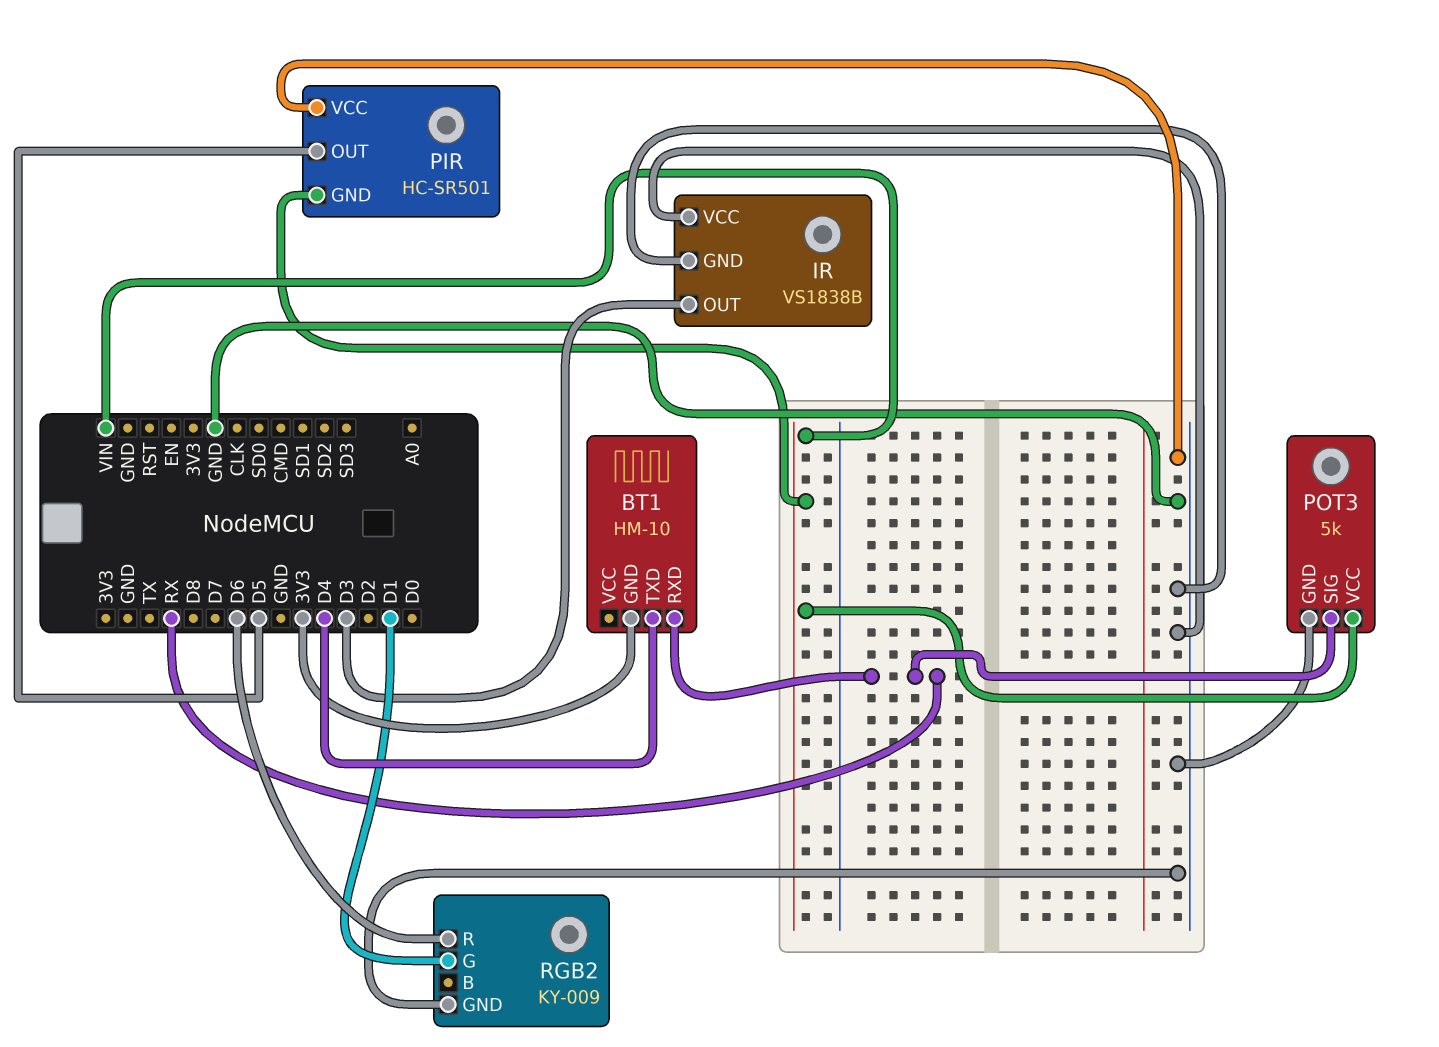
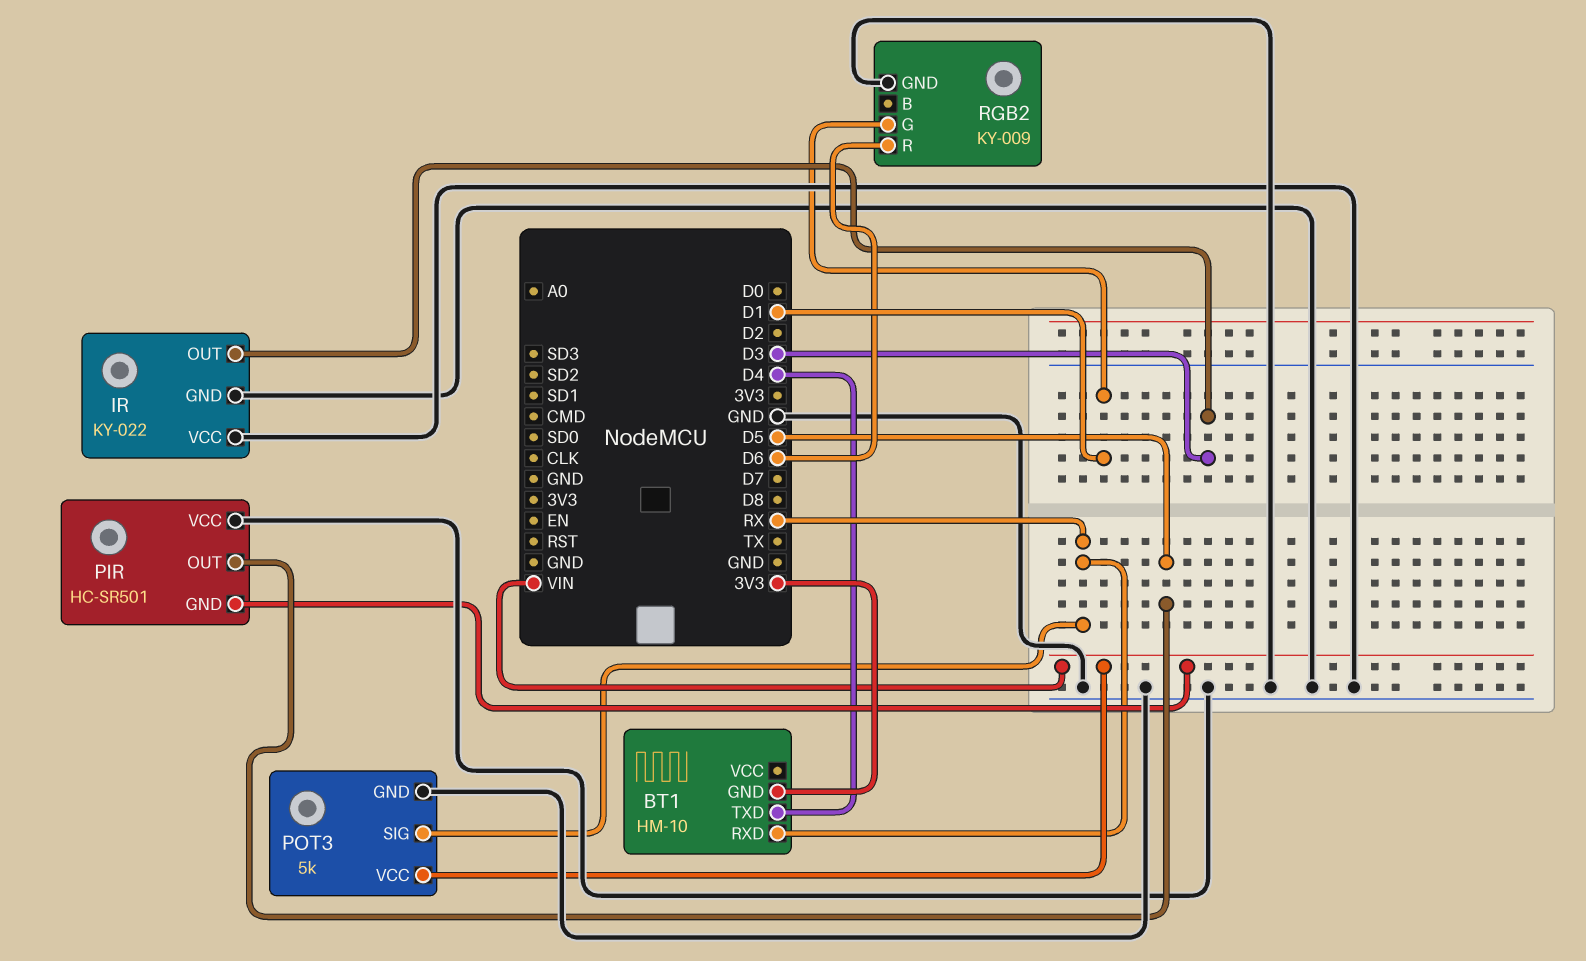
IR: VS1838B -> KY-022

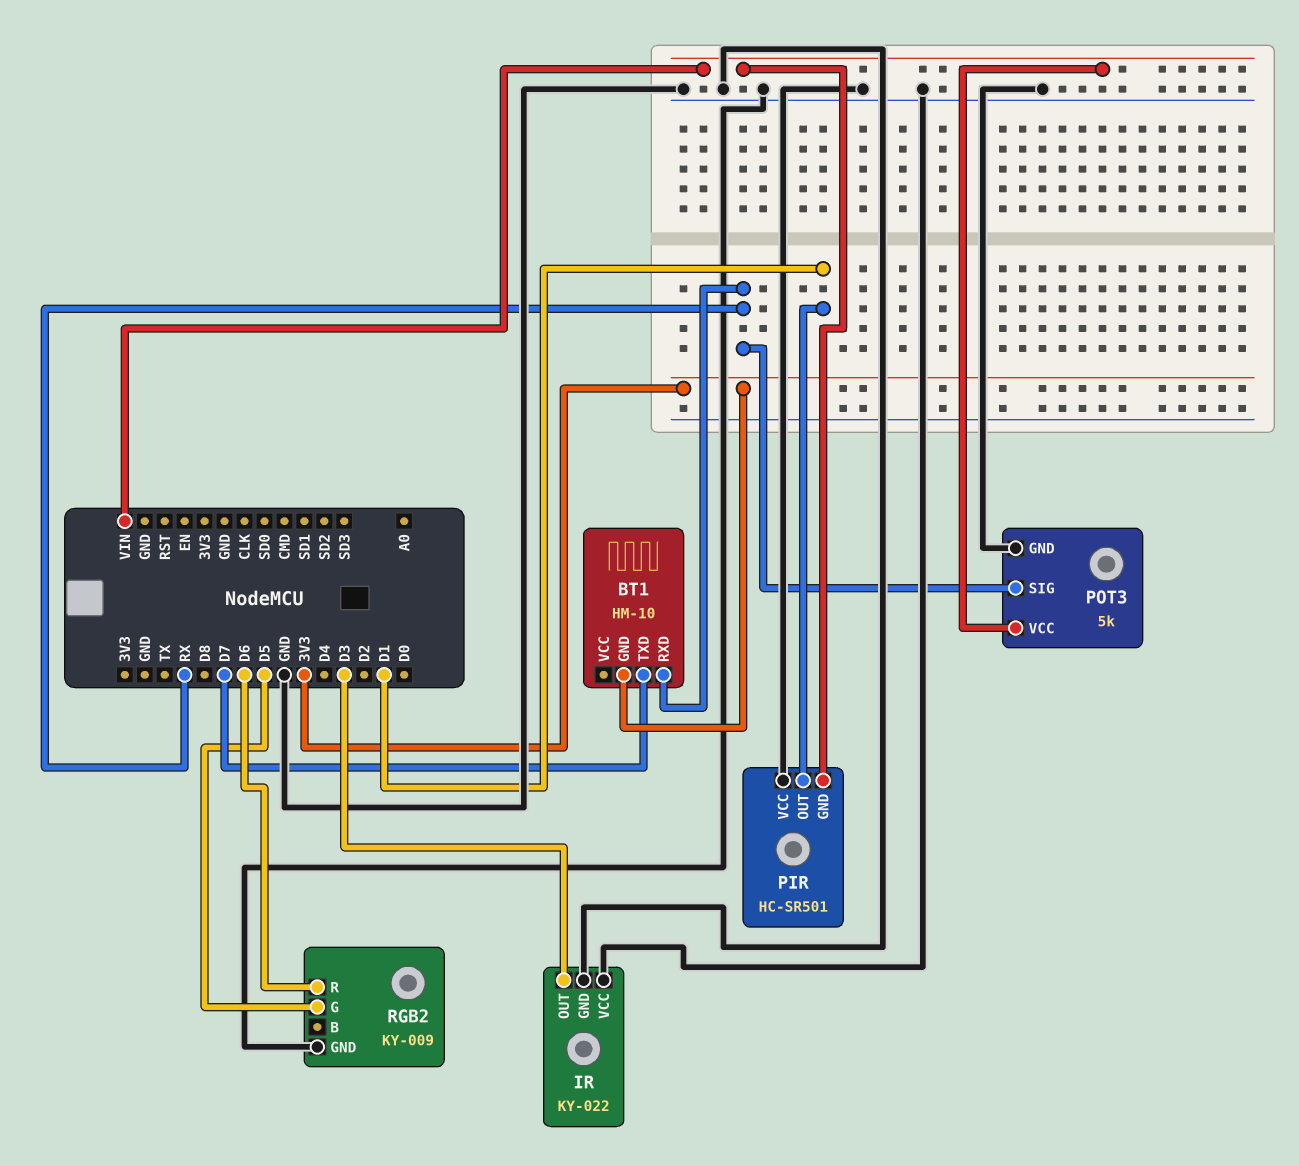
BT1 pin TXD: D4 -> D7
PIR pin OUT: D5 -> D1
RGB2 pin G: D1 -> D5

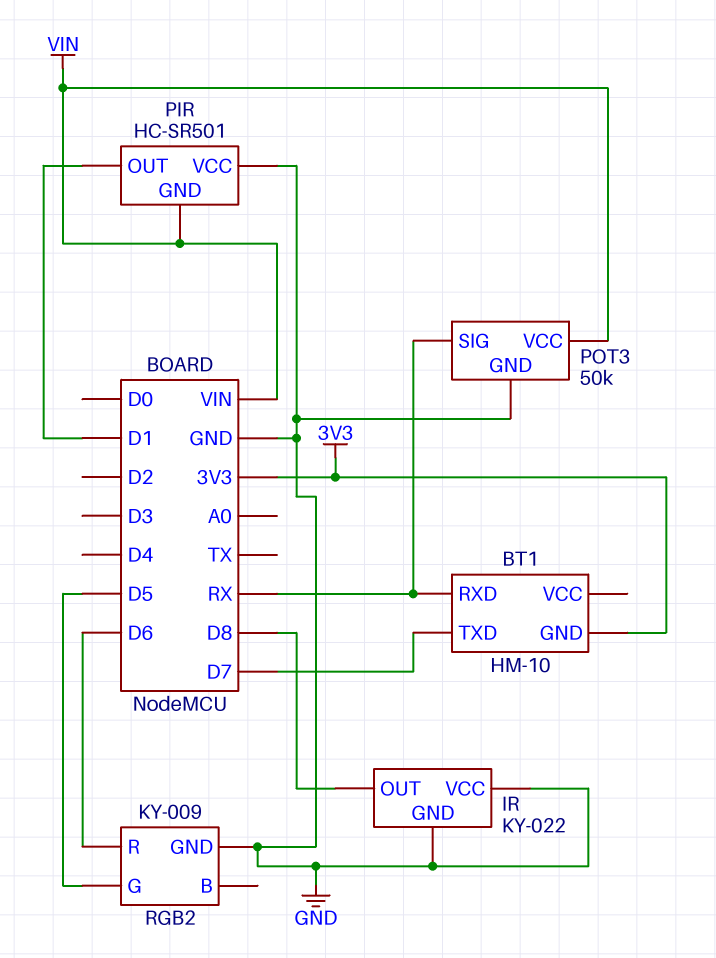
IR pin OUT: D3 -> D8
POT3: 5k -> 50k

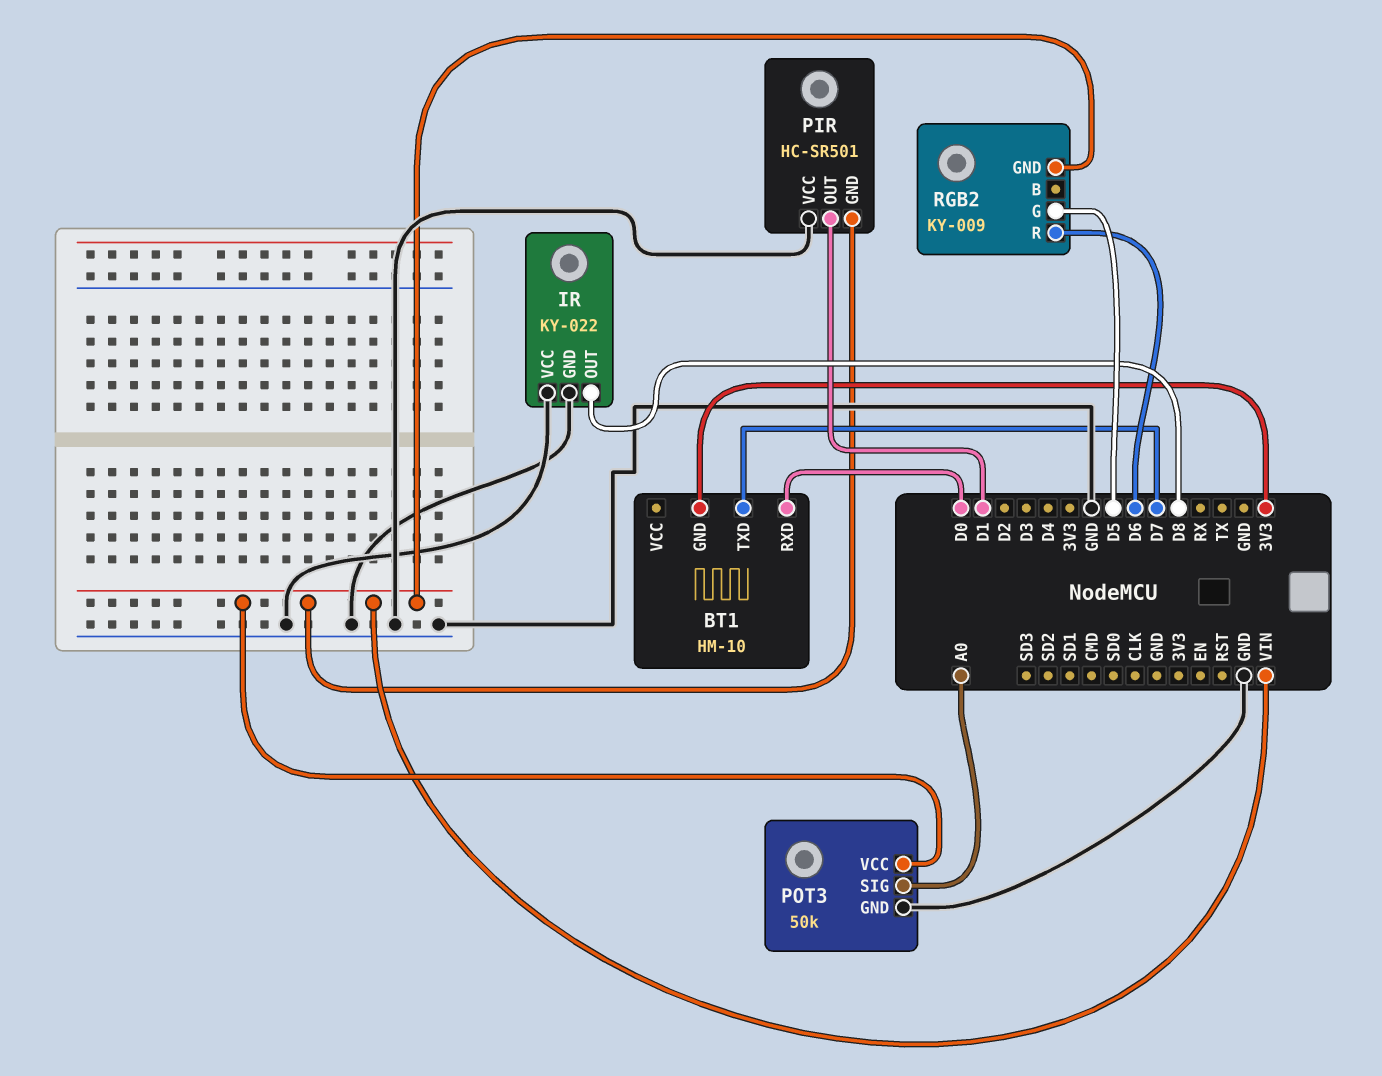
BT1 pin RXD: RX -> D0
POT3 pin SIG: RX -> A0
RGB2 pin GND: GND -> VIN

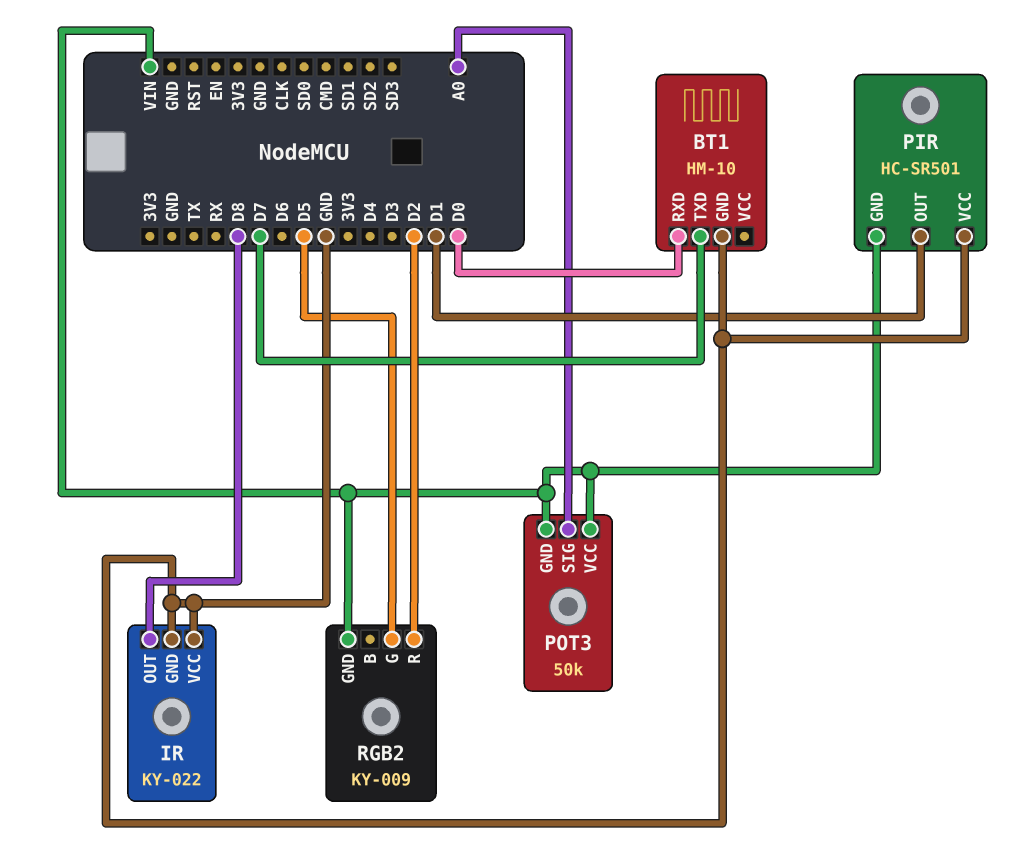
BT1 pin GND: 3V3 -> GND
POT3 pin GND: GND -> VIN
RGB2 pin R: D6 -> D2

